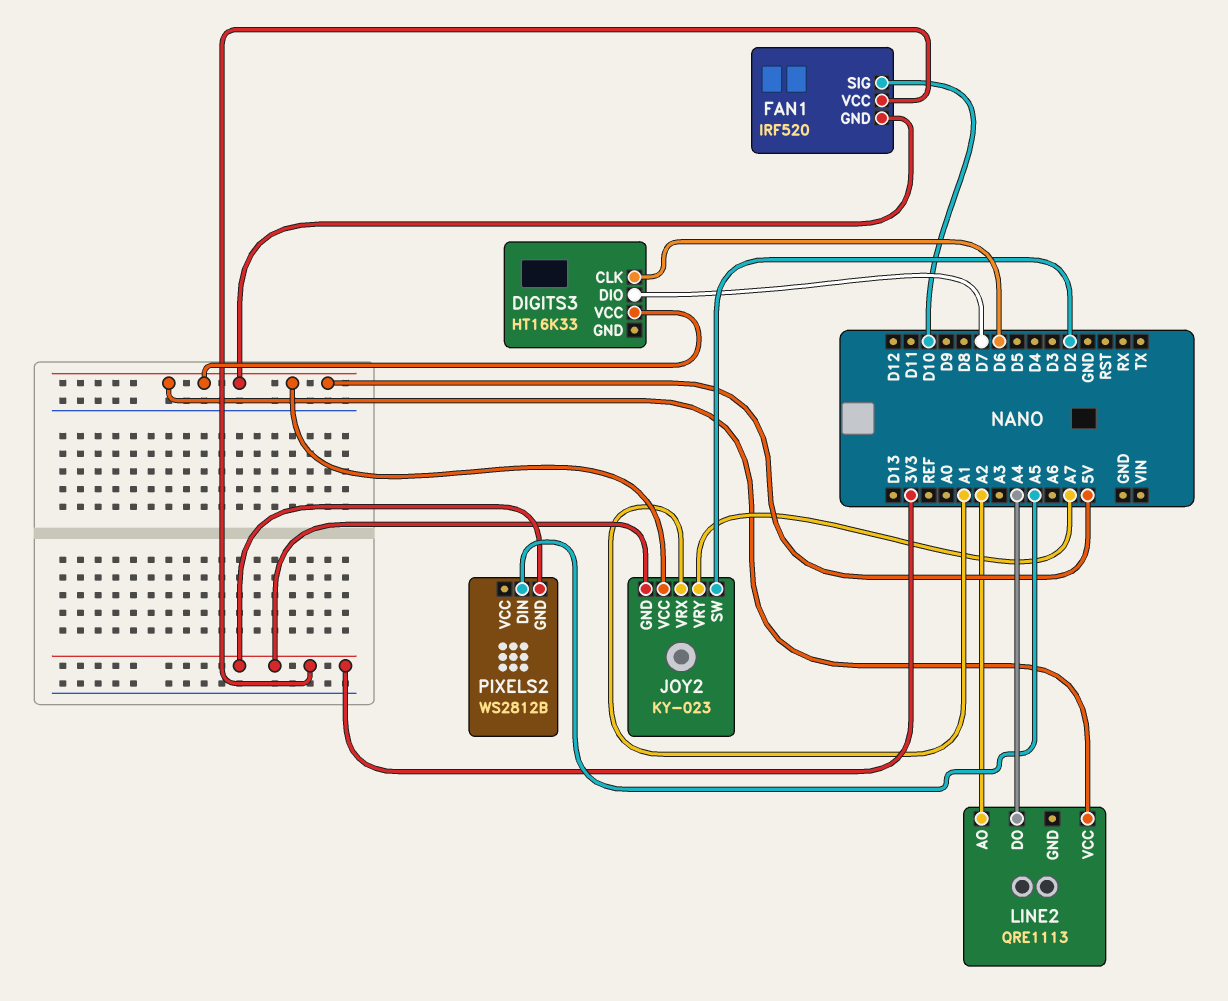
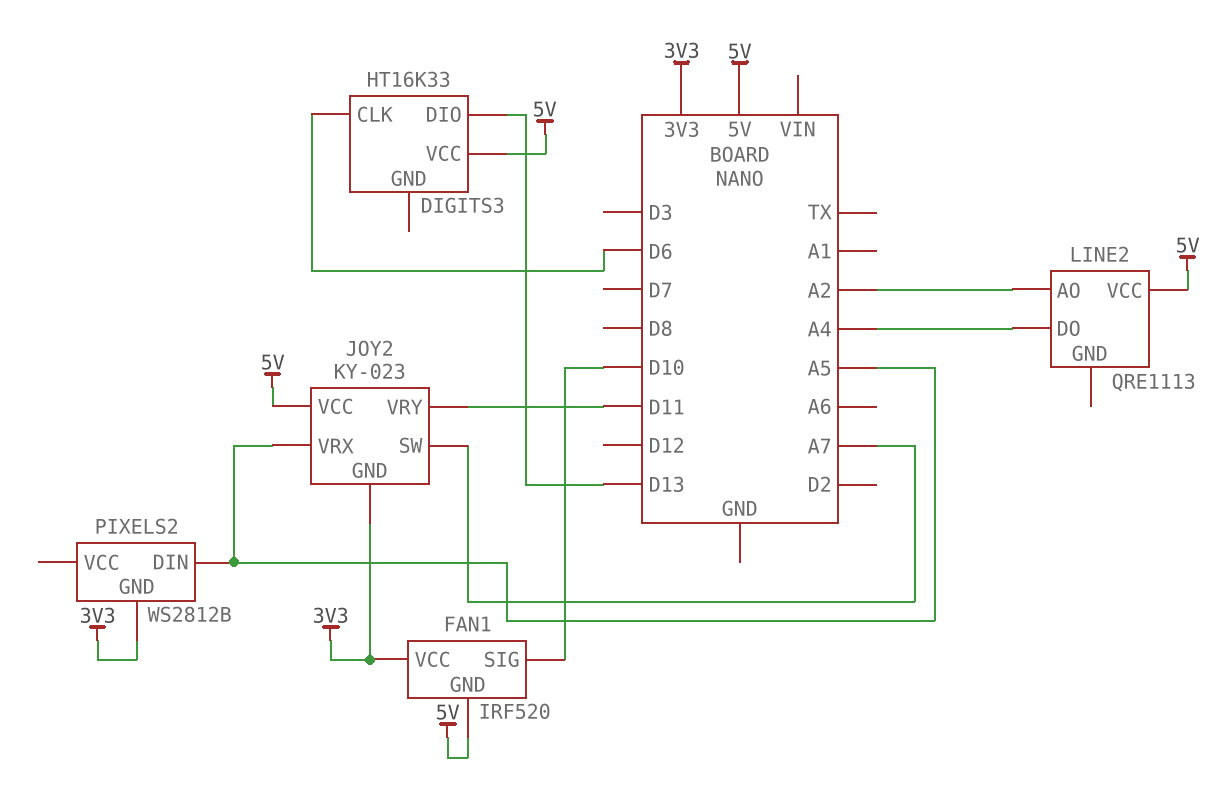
DIGITS3 pin DIO: D7 -> D13
JOY2 pin SW: D2 -> A7
JOY2 pin VRX: A1 -> A5
JOY2 pin VRY: A7 -> D11

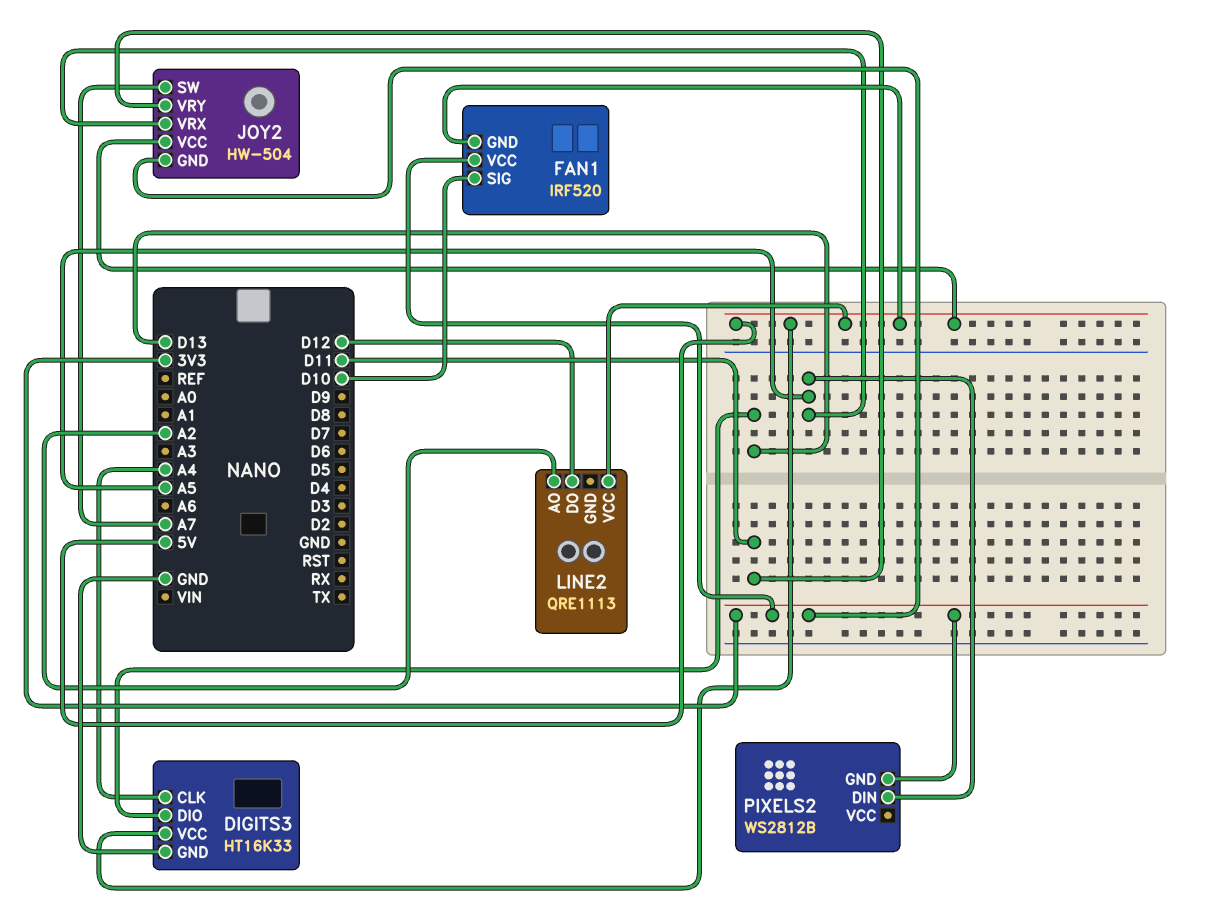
DIGITS3 pin CLK: D6 -> A4
DIGITS3 pin GND: none -> GND
JOY2: KY-023 -> HW-504
LINE2 pin DO: A4 -> D12

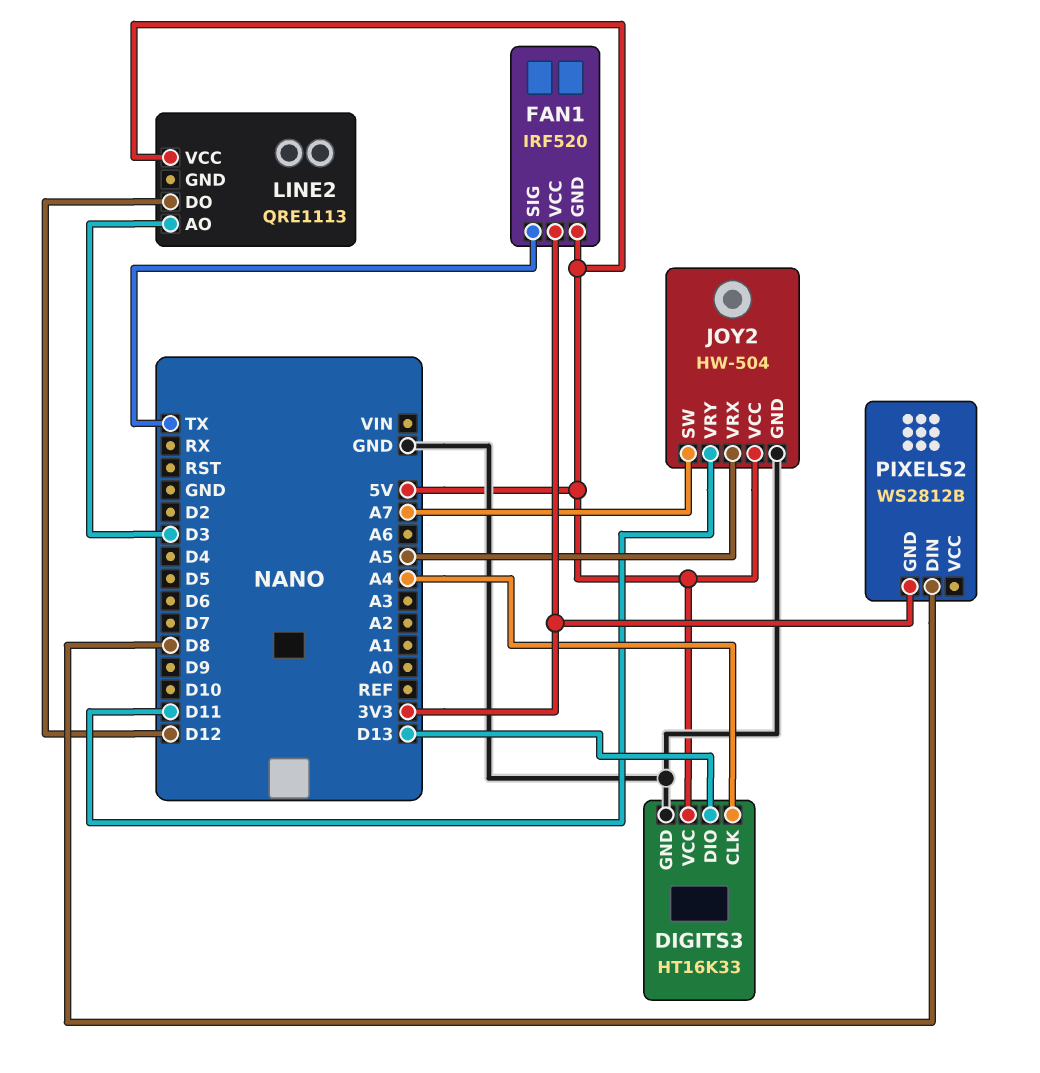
FAN1 pin SIG: D10 -> TX
JOY2 pin GND: 3V3 -> GND
LINE2 pin AO: A2 -> D3
PIXELS2 pin DIN: A5 -> D8

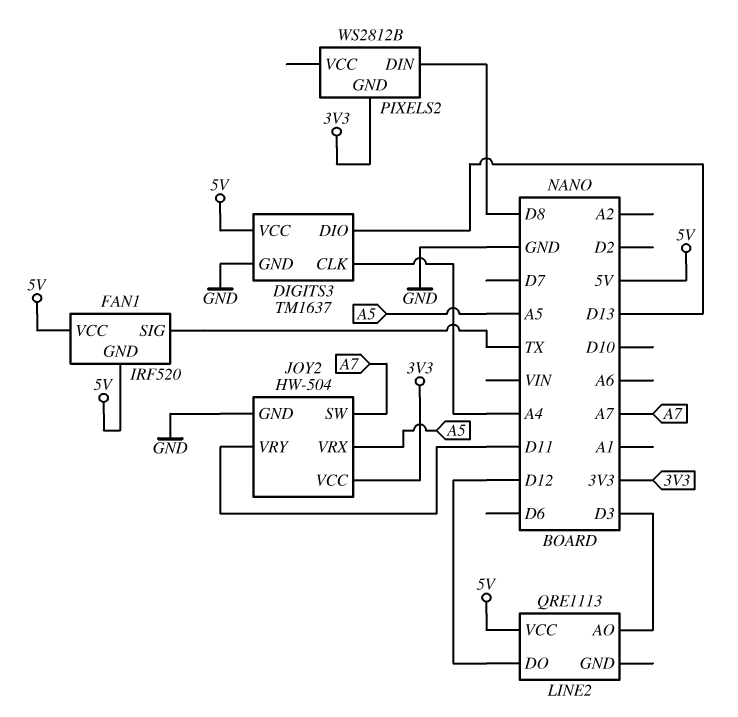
DIGITS3: HT16K33 -> TM1637
FAN1 pin VCC: 3V3 -> 5V
JOY2 pin VCC: 5V -> 3V3

